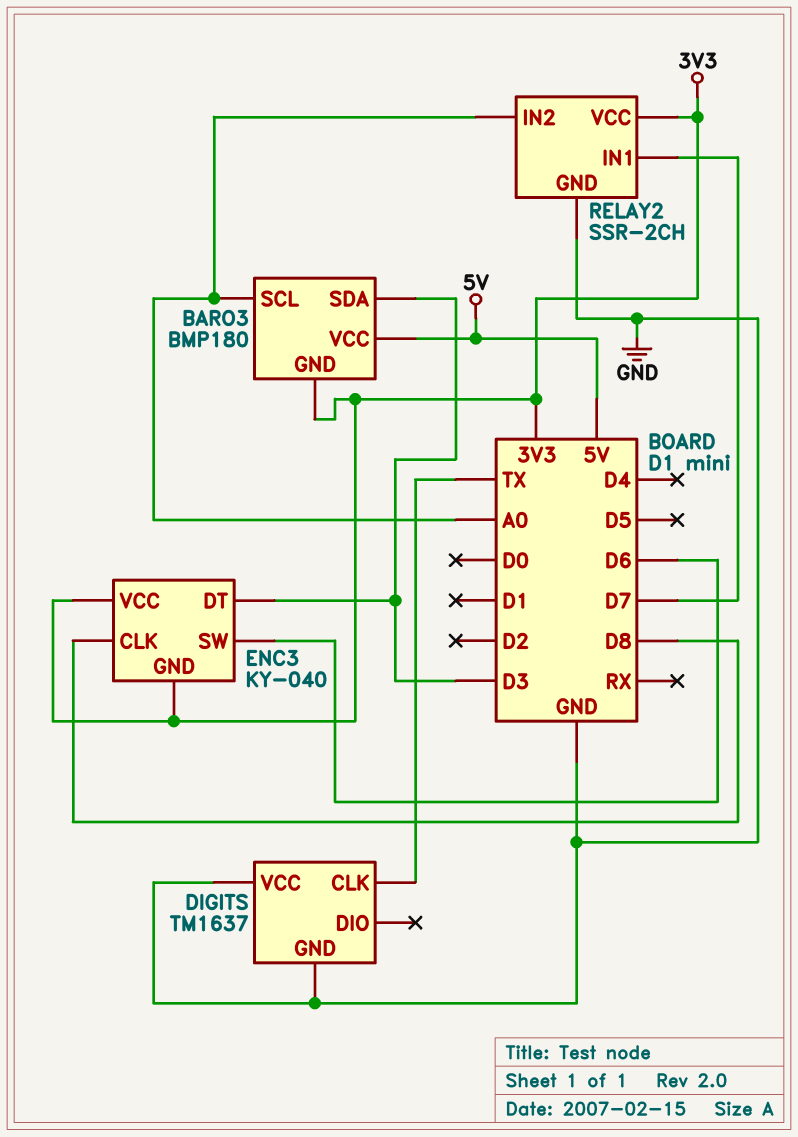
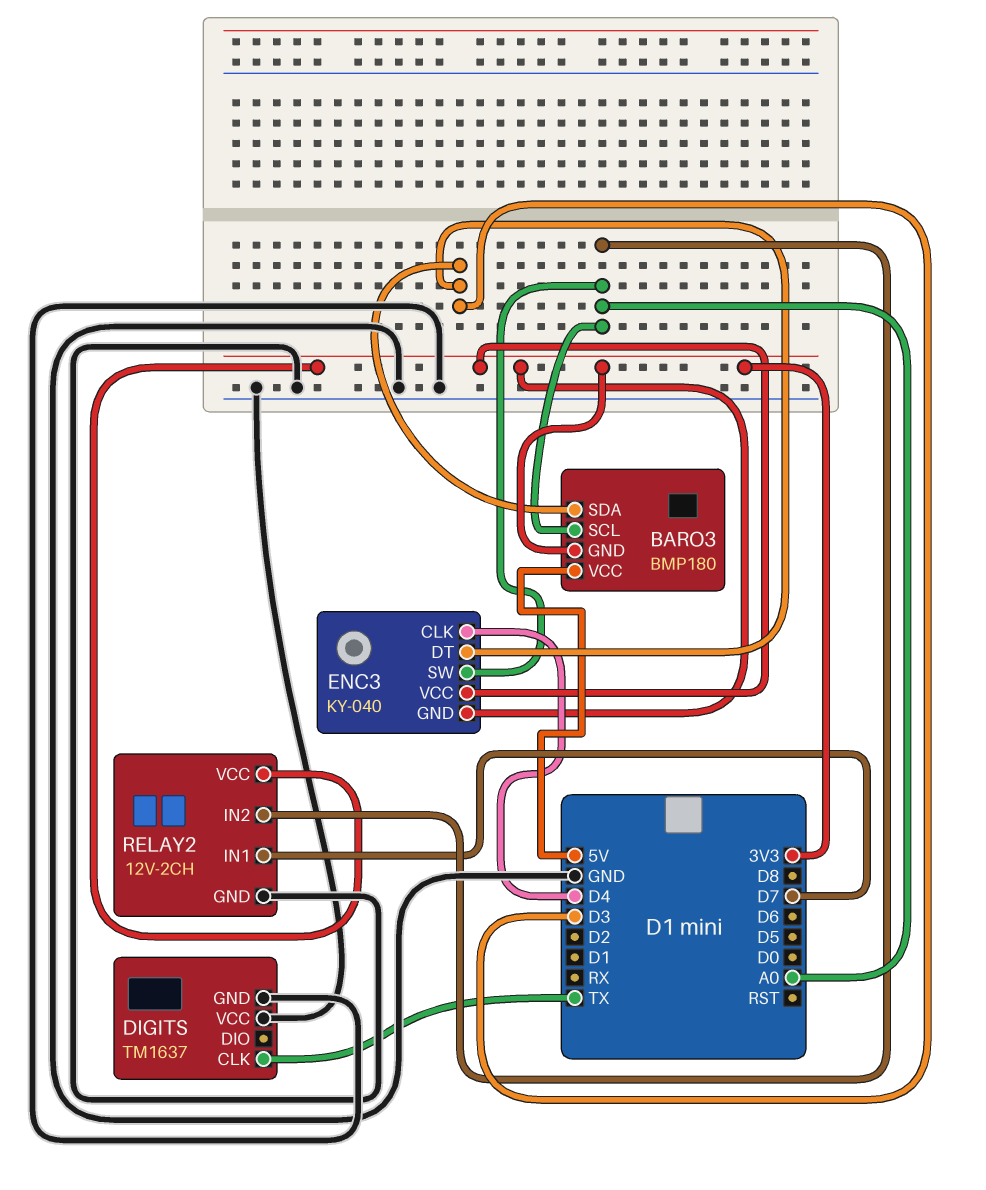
ENC3 pin CLK: D8 -> D4
ENC3 pin SW: D6 -> A0
RELAY2: SSR-2CH -> 12V-2CH

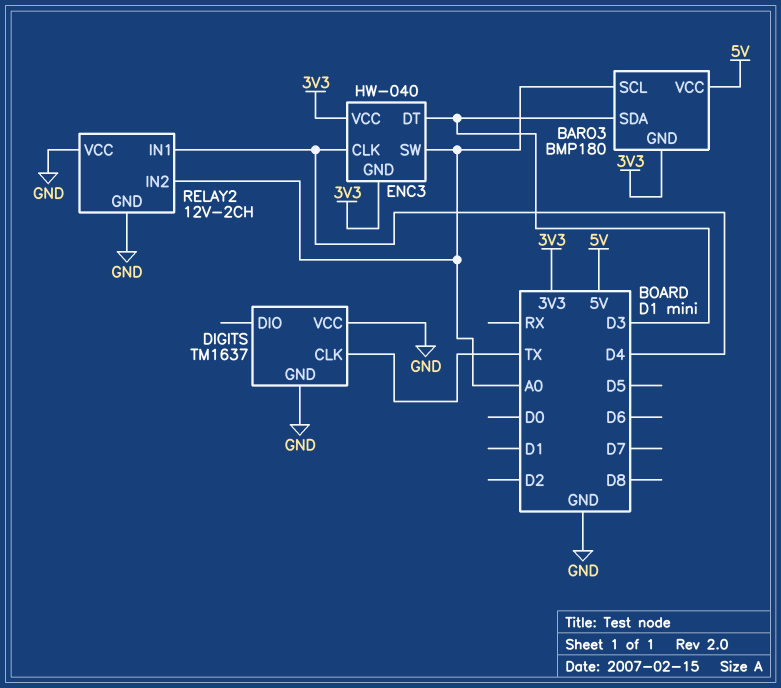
ENC3: KY-040 -> HW-040
RELAY2 pin IN1: D7 -> D4
RELAY2 pin VCC: 3V3 -> GND

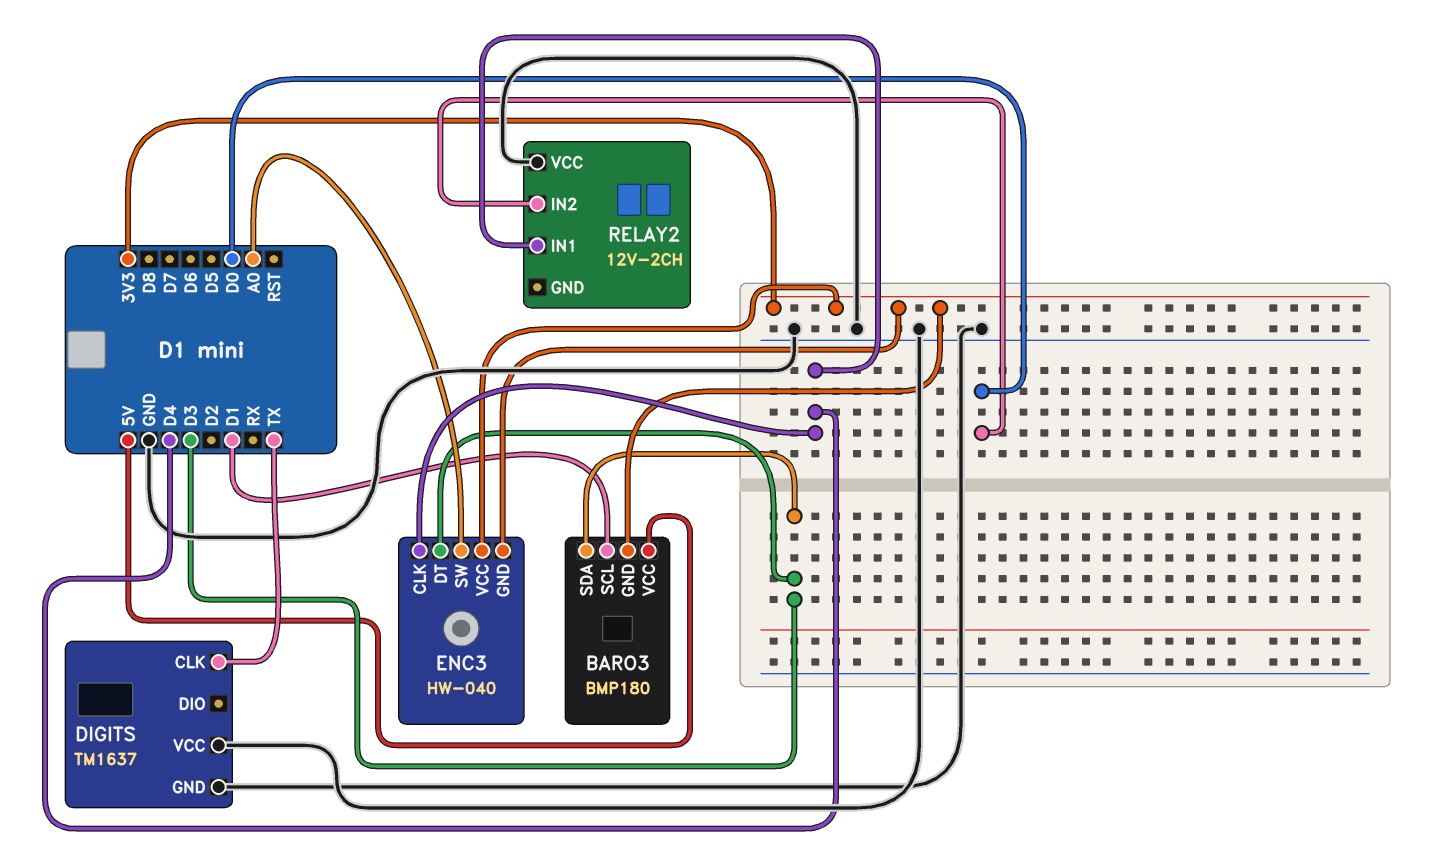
BARO3 pin SCL: A0 -> D1
RELAY2 pin GND: GND -> none
RELAY2 pin IN2: A0 -> D0

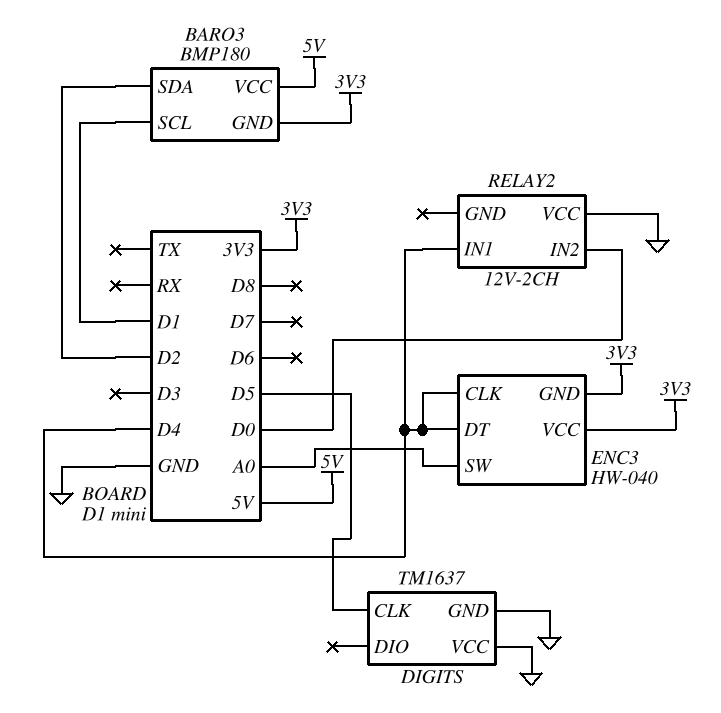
BARO3 pin SDA: D3 -> D2
DIGITS pin CLK: TX -> D5
ENC3 pin DT: D3 -> D4

